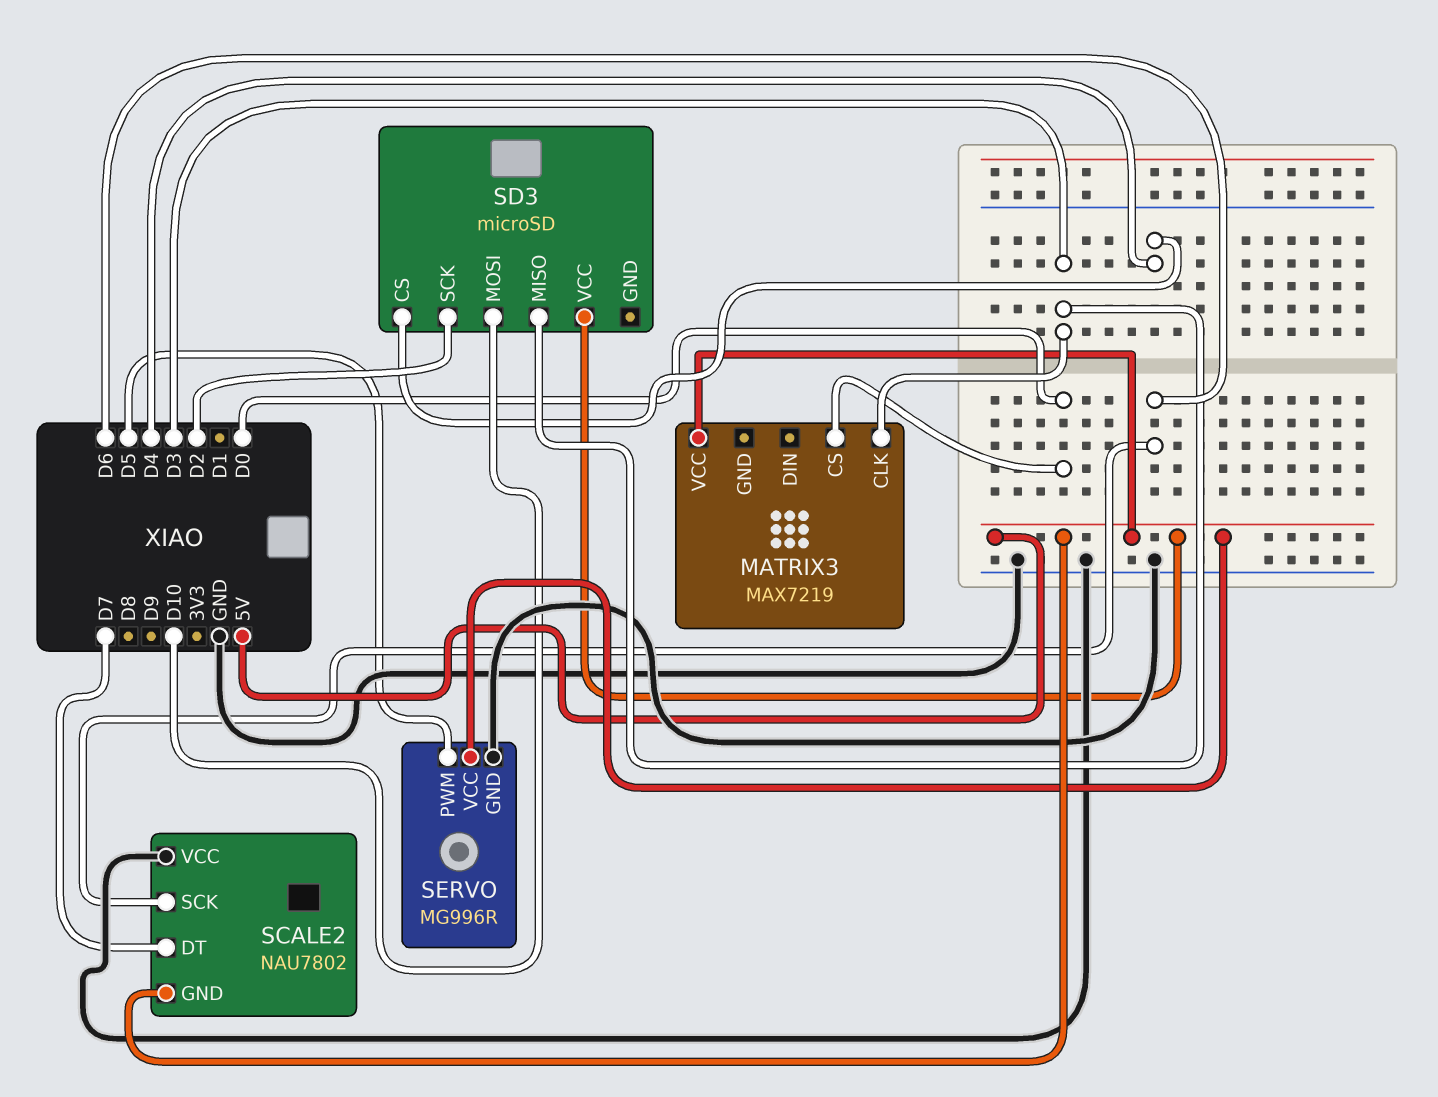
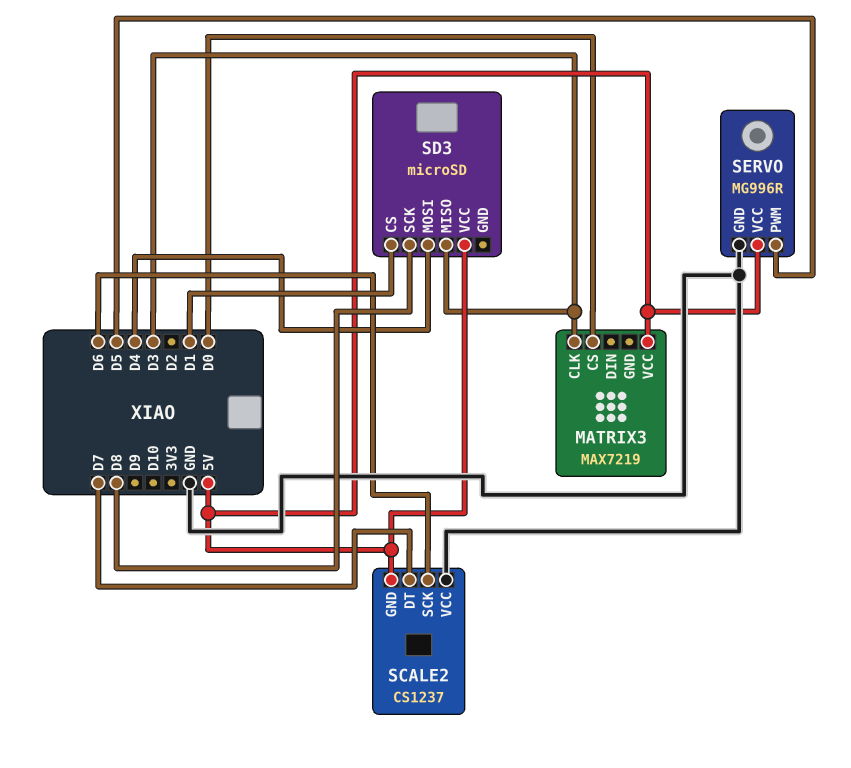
SCALE2: NAU7802 -> CS1237
SD3 pin CS: D4 -> D1
SD3 pin MOSI: D10 -> D4
SD3 pin SCK: D2 -> D8

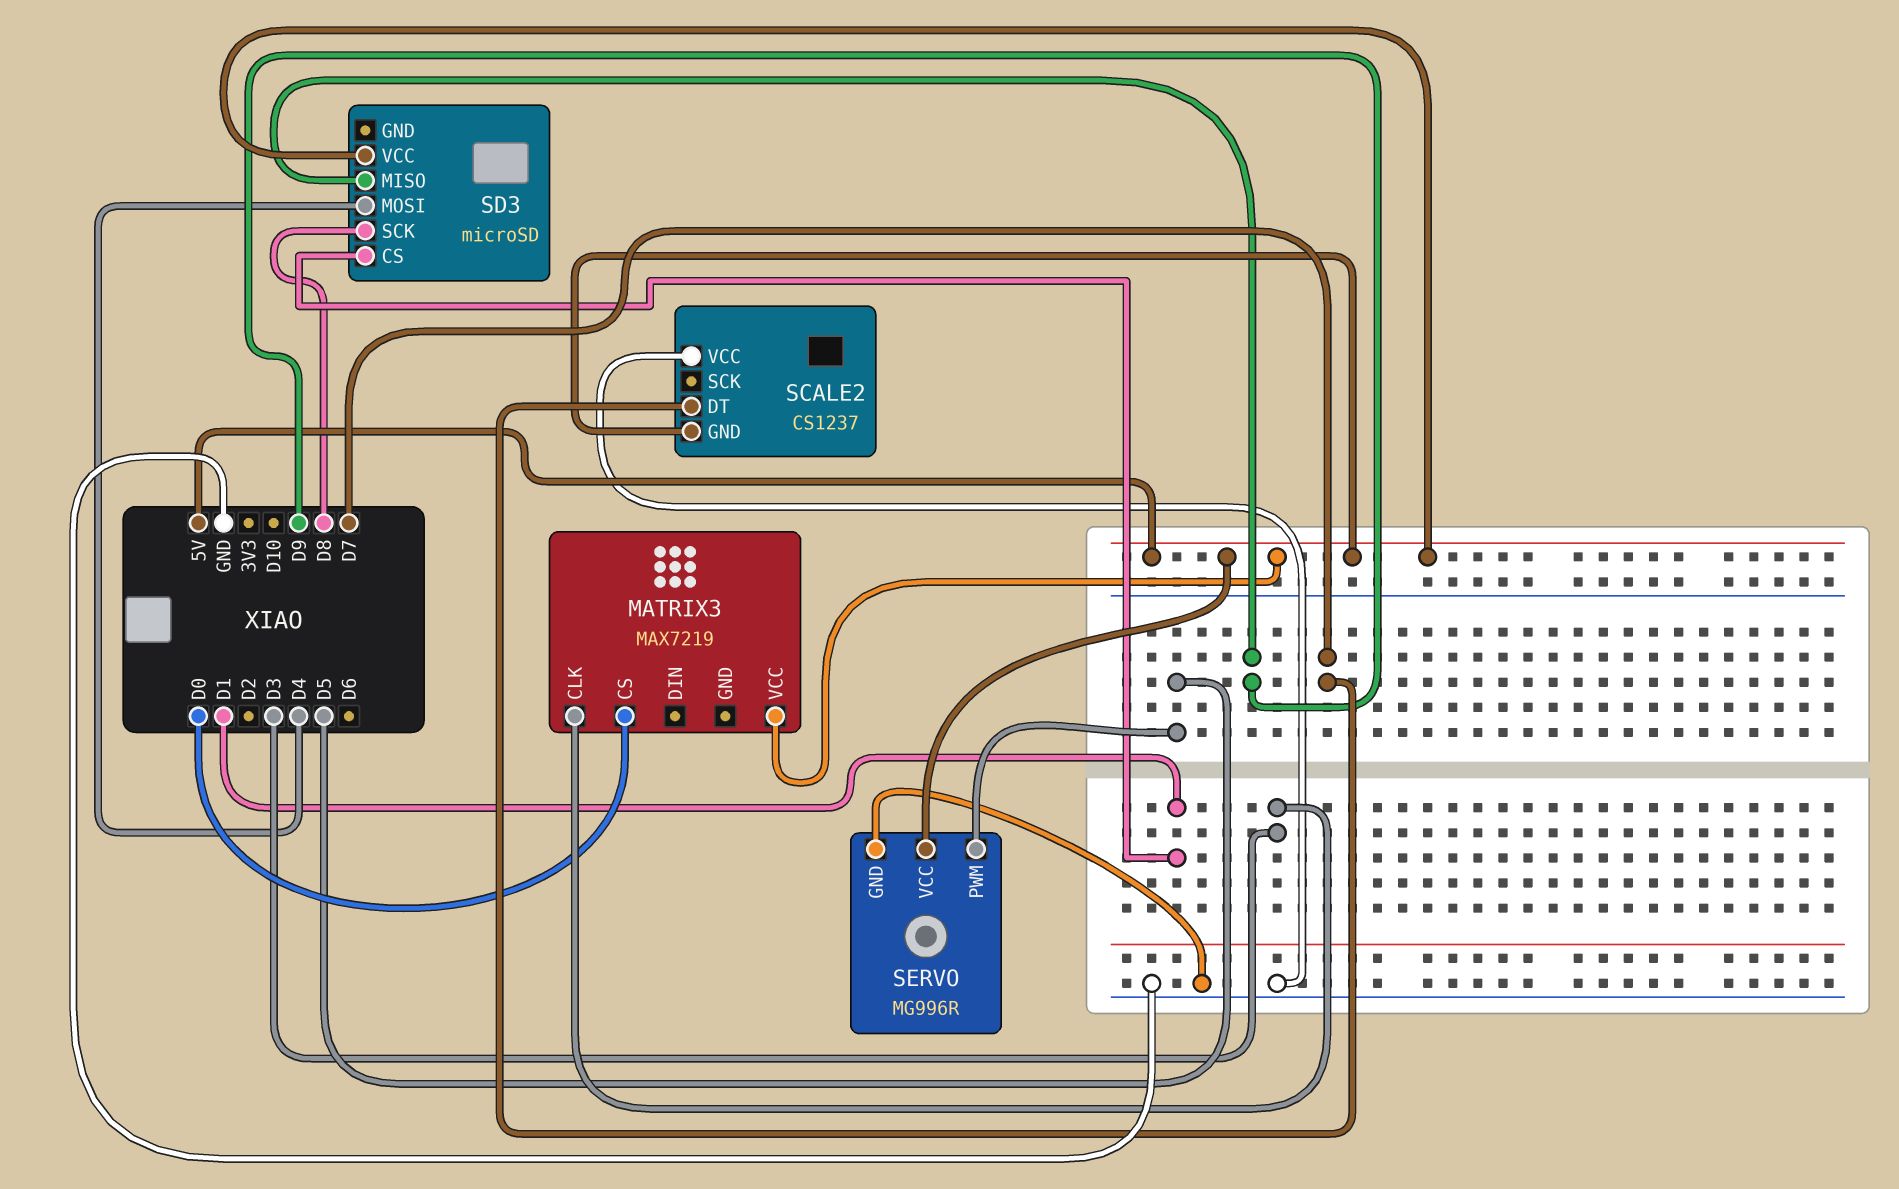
SCALE2 pin SCK: D6 -> none
SD3 pin MISO: D3 -> D9

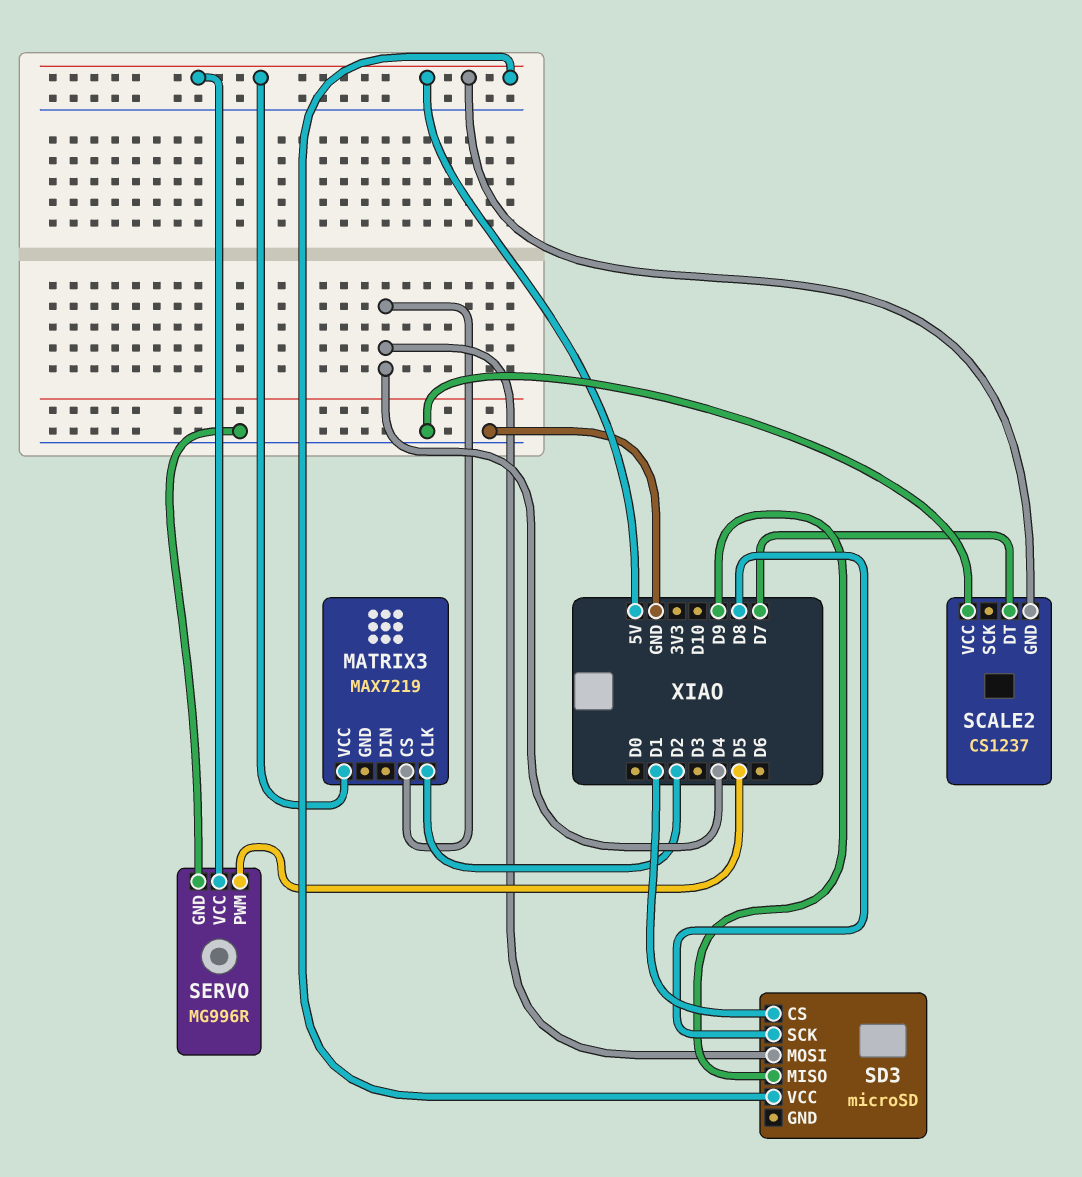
MATRIX3 pin CLK: D3 -> D2
MATRIX3 pin CS: D0 -> D4

